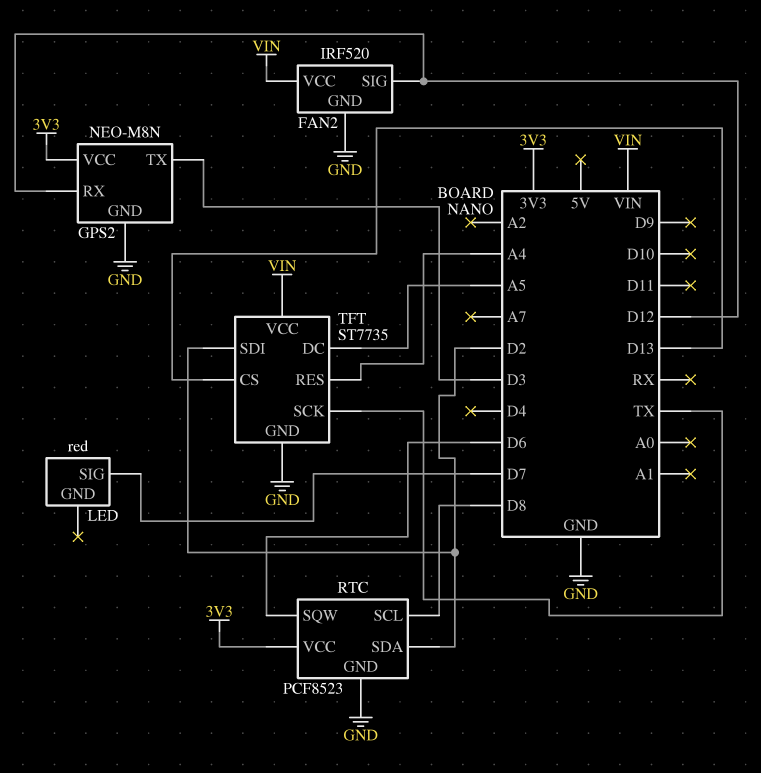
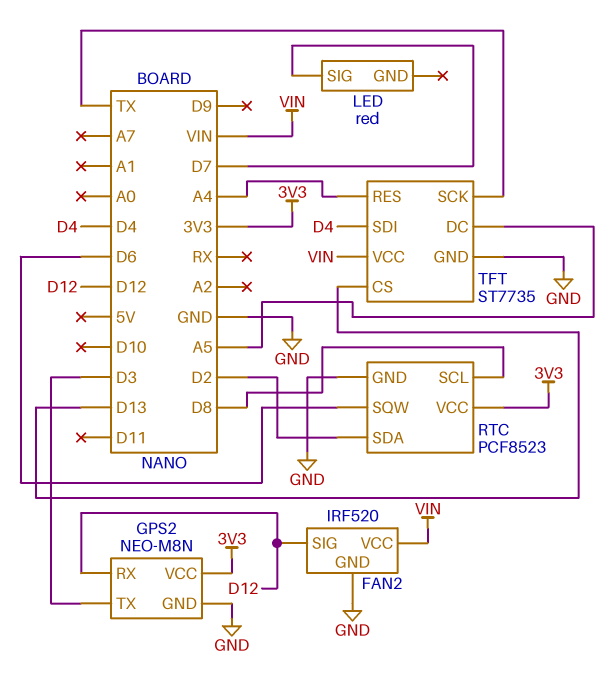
TFT pin SDI: D2 -> D4

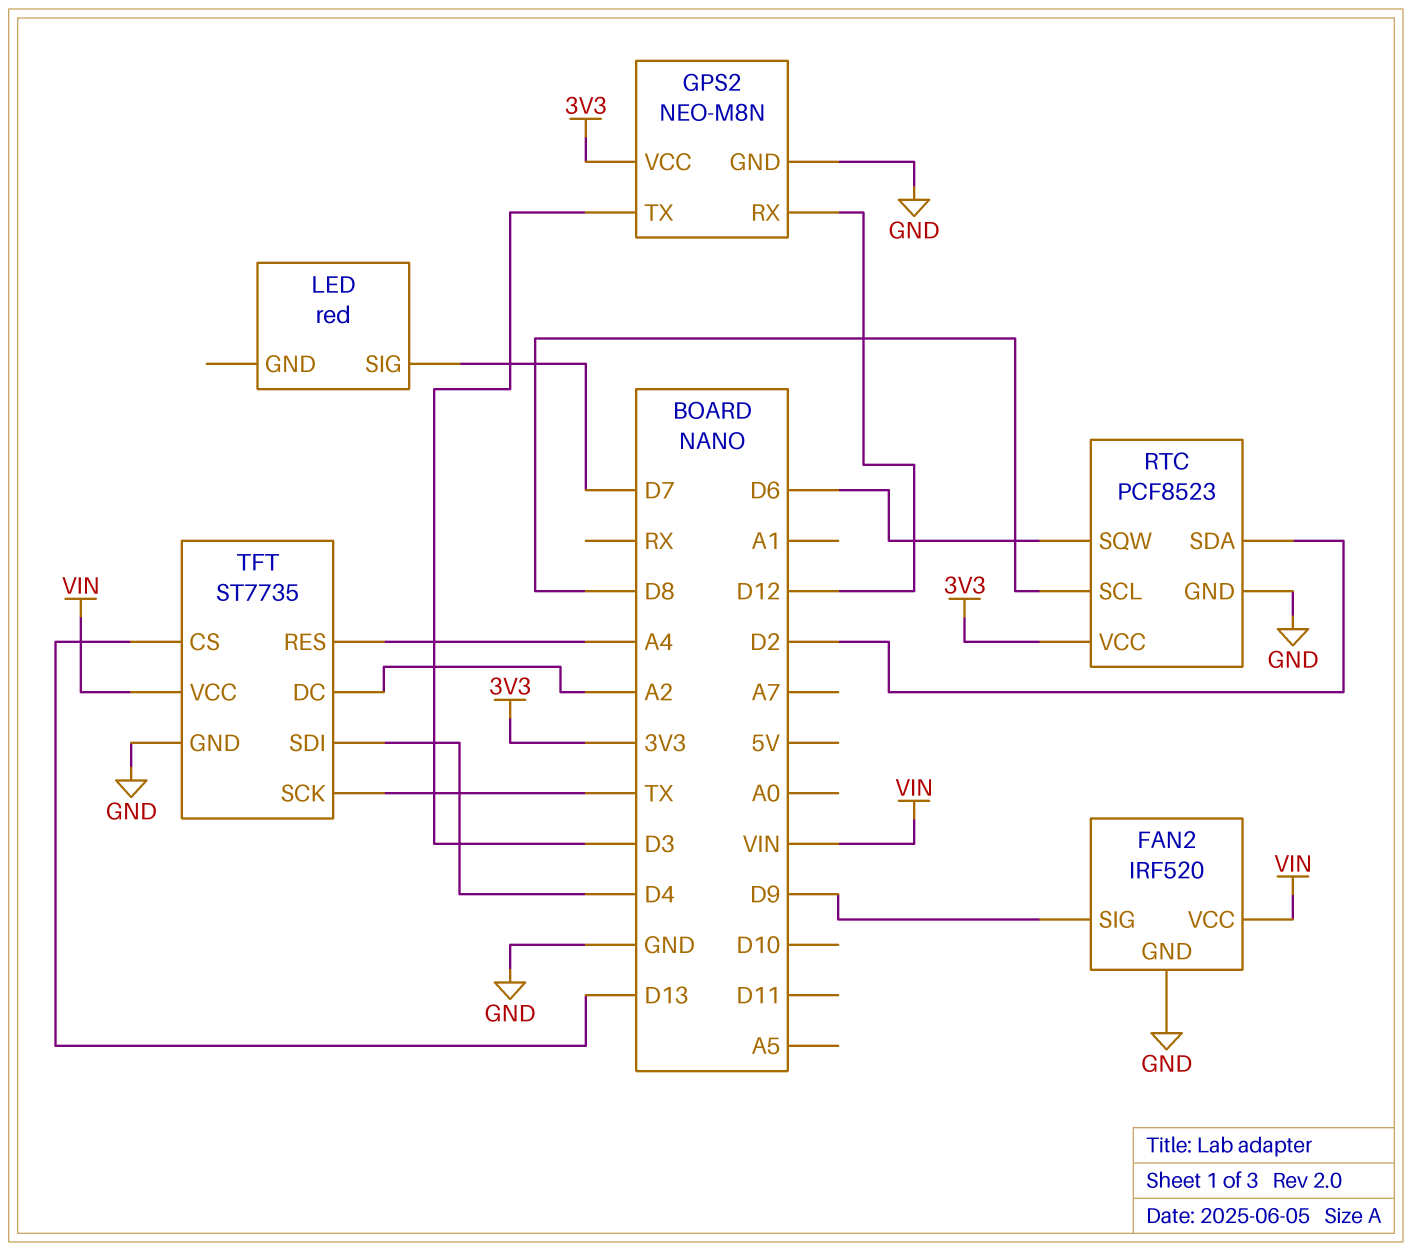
FAN2 pin SIG: D12 -> D9
TFT pin DC: A5 -> A2

